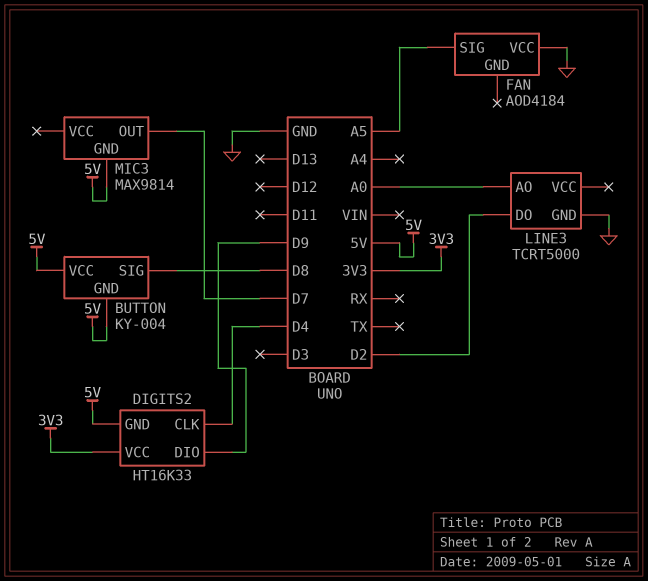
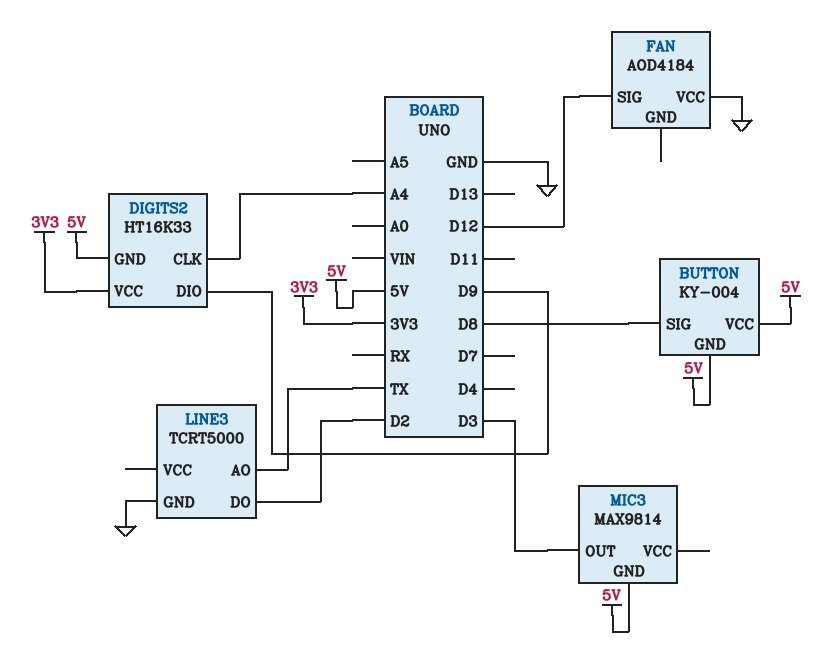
DIGITS2 pin CLK: D4 -> A4
FAN pin SIG: A5 -> D12
LINE3 pin AO: A0 -> TX
MIC3 pin OUT: D7 -> D3

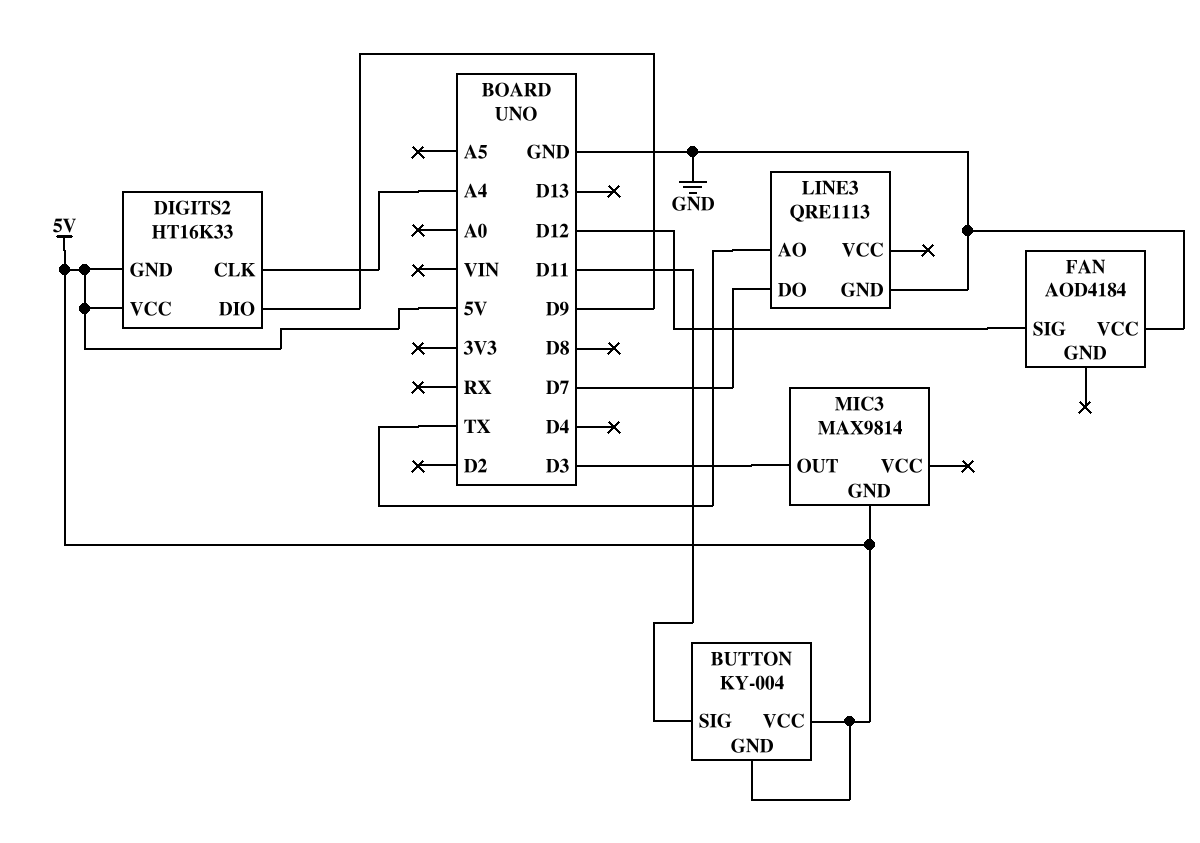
BUTTON pin SIG: D8 -> D11
DIGITS2 pin VCC: 3V3 -> 5V
LINE3: TCRT5000 -> QRE1113
LINE3 pin DO: D2 -> D7

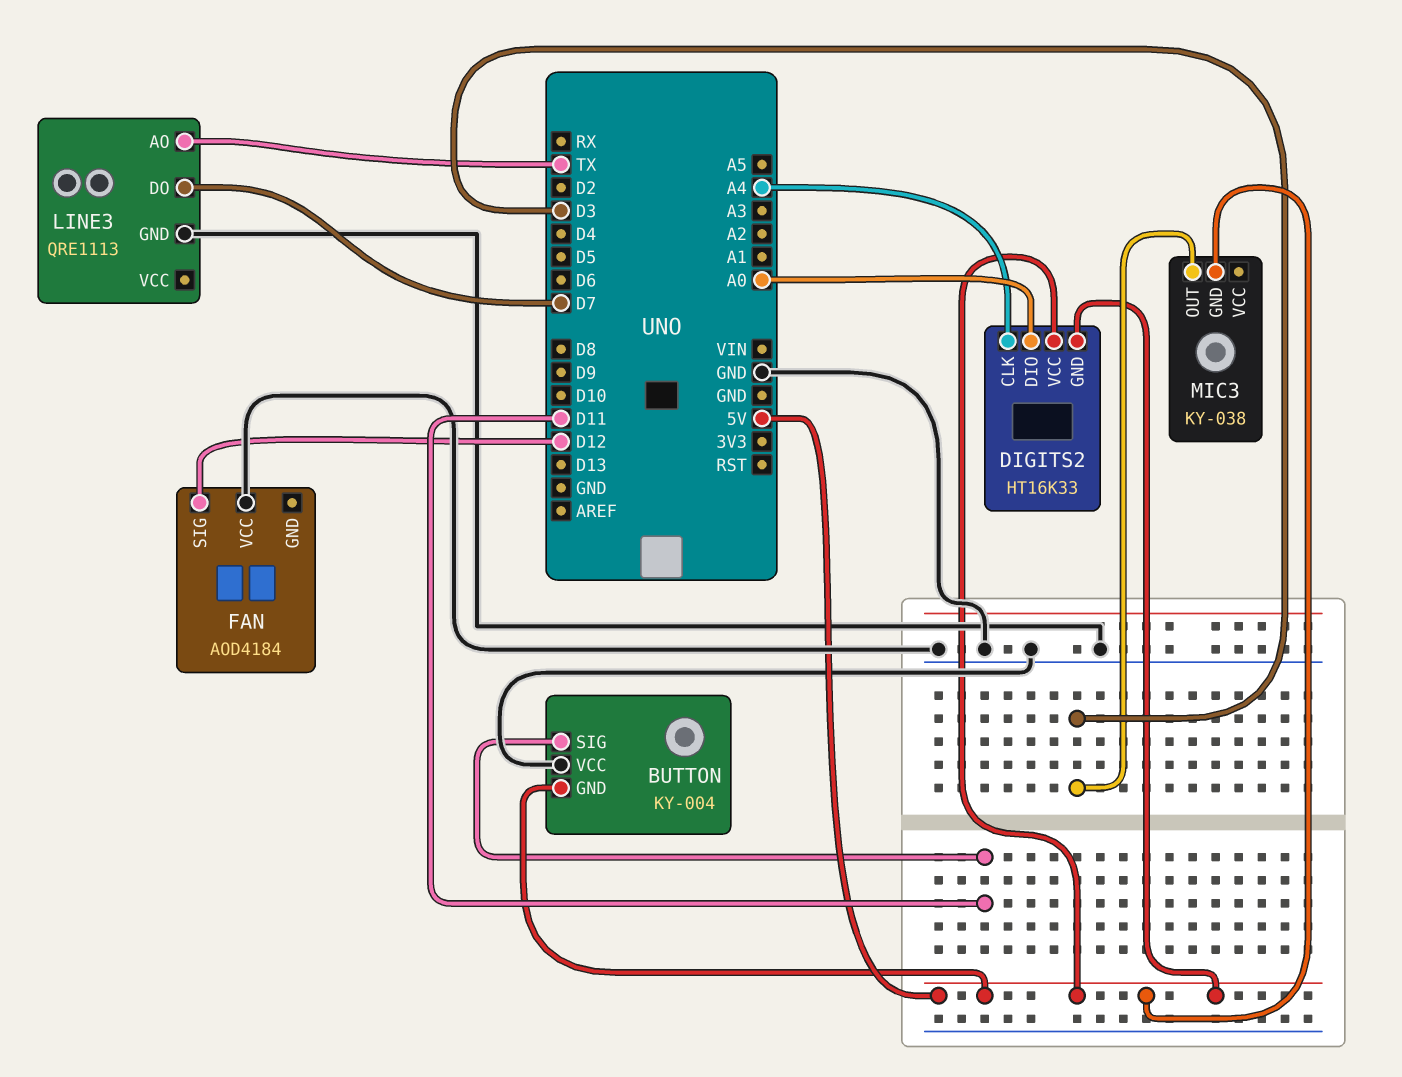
BUTTON pin VCC: 5V -> GND
DIGITS2 pin DIO: D9 -> A0
MIC3: MAX9814 -> KY-038

